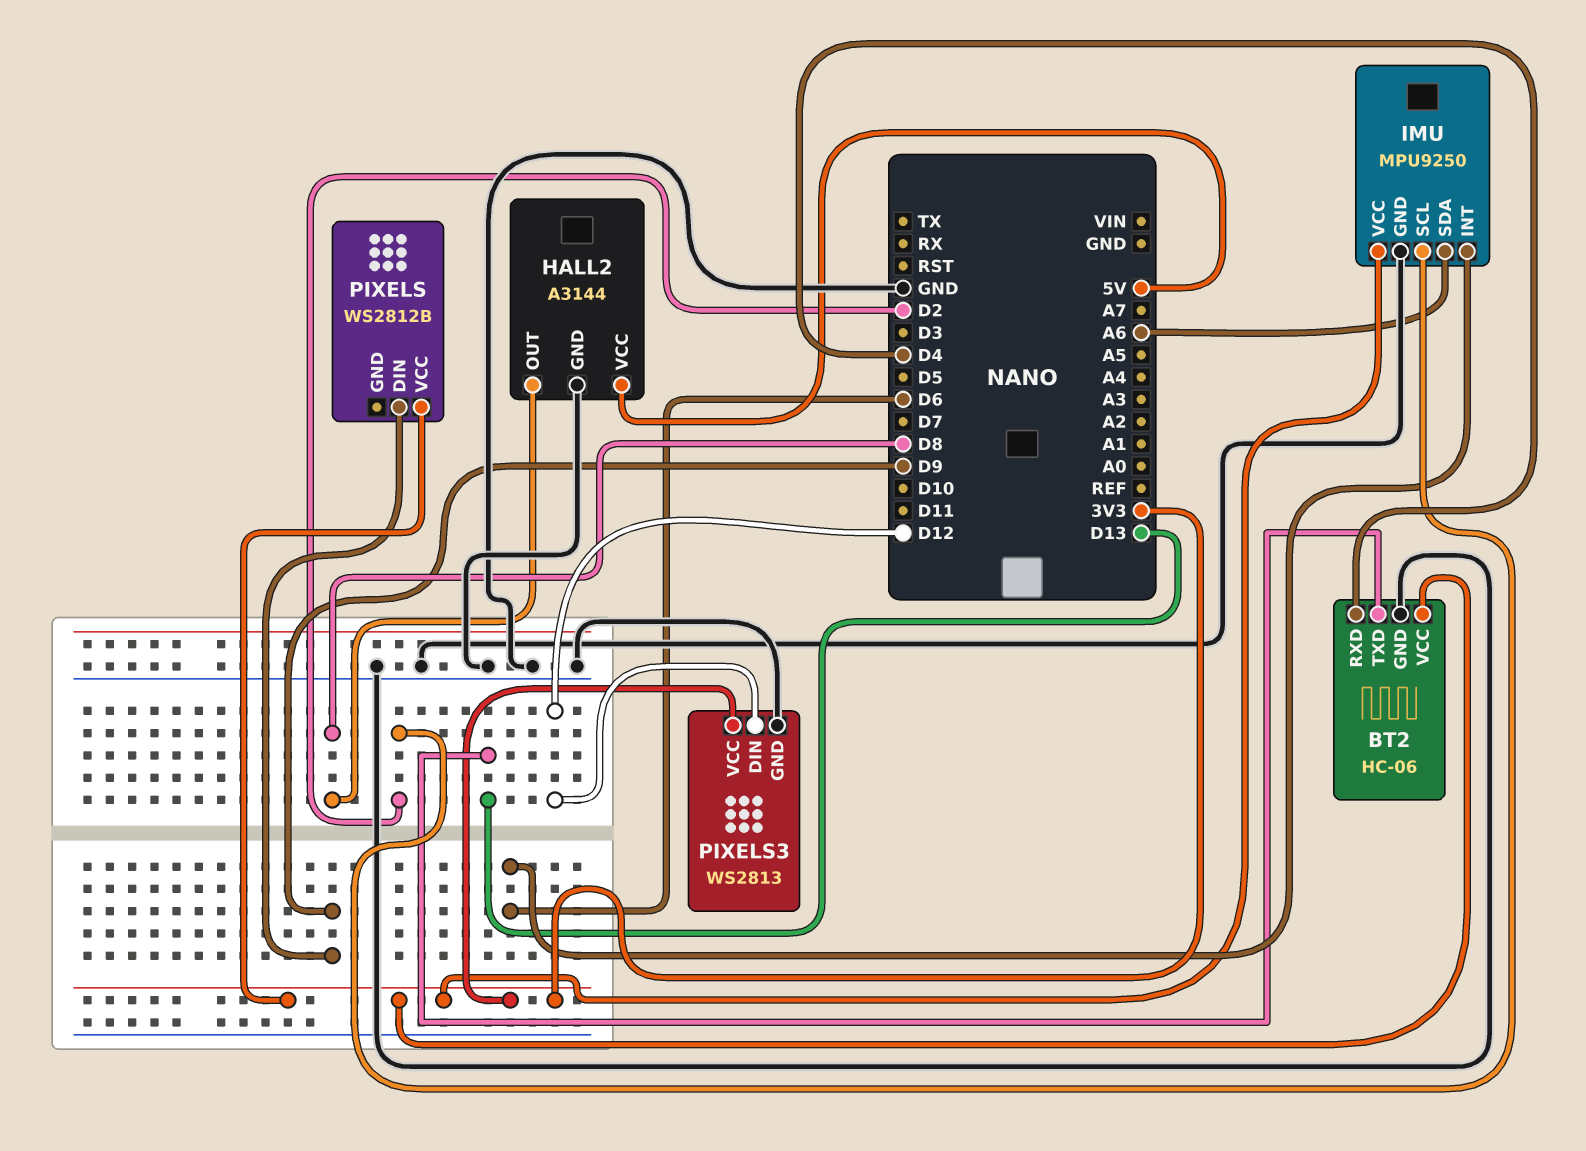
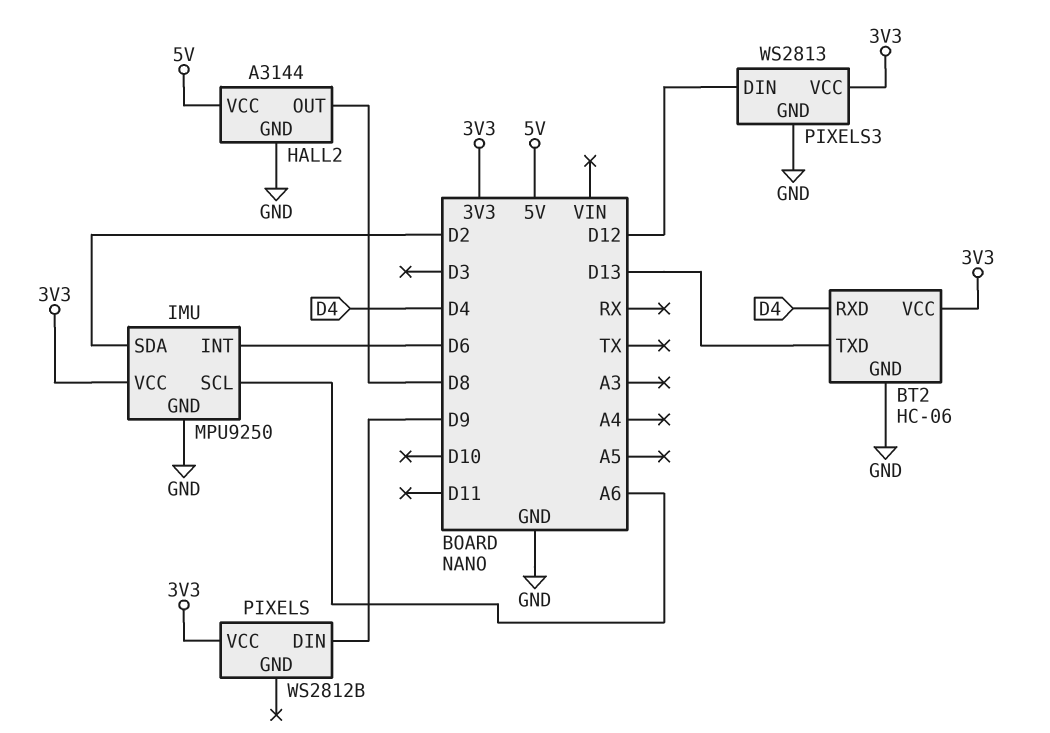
IMU pin SCL: D2 -> A6
IMU pin SDA: A6 -> D2

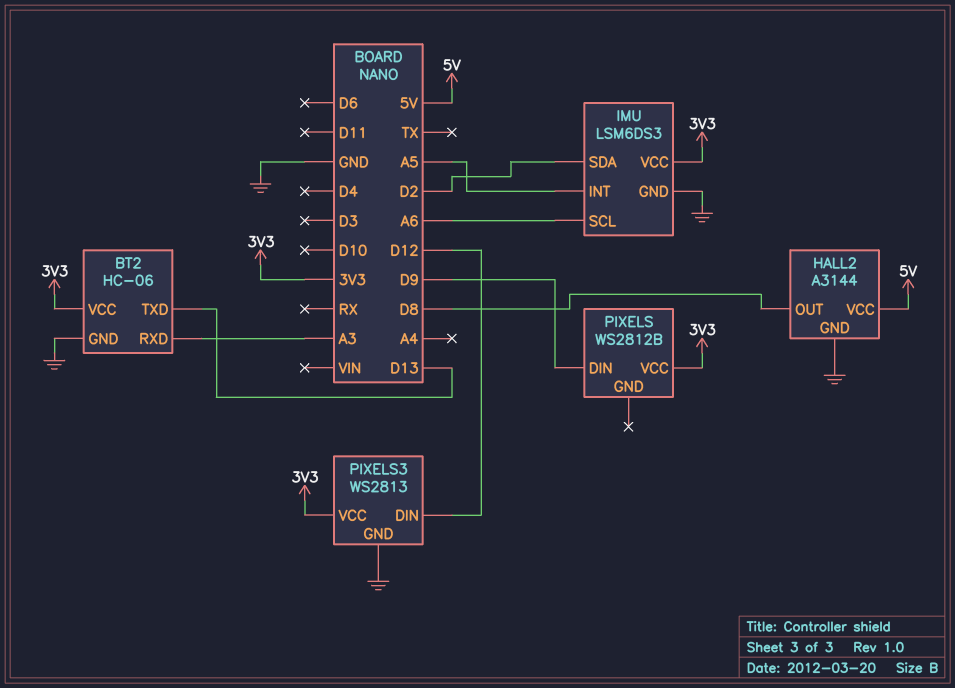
BT2 pin RXD: D4 -> A3
IMU: MPU9250 -> LSM6DS3
IMU pin INT: D6 -> A5

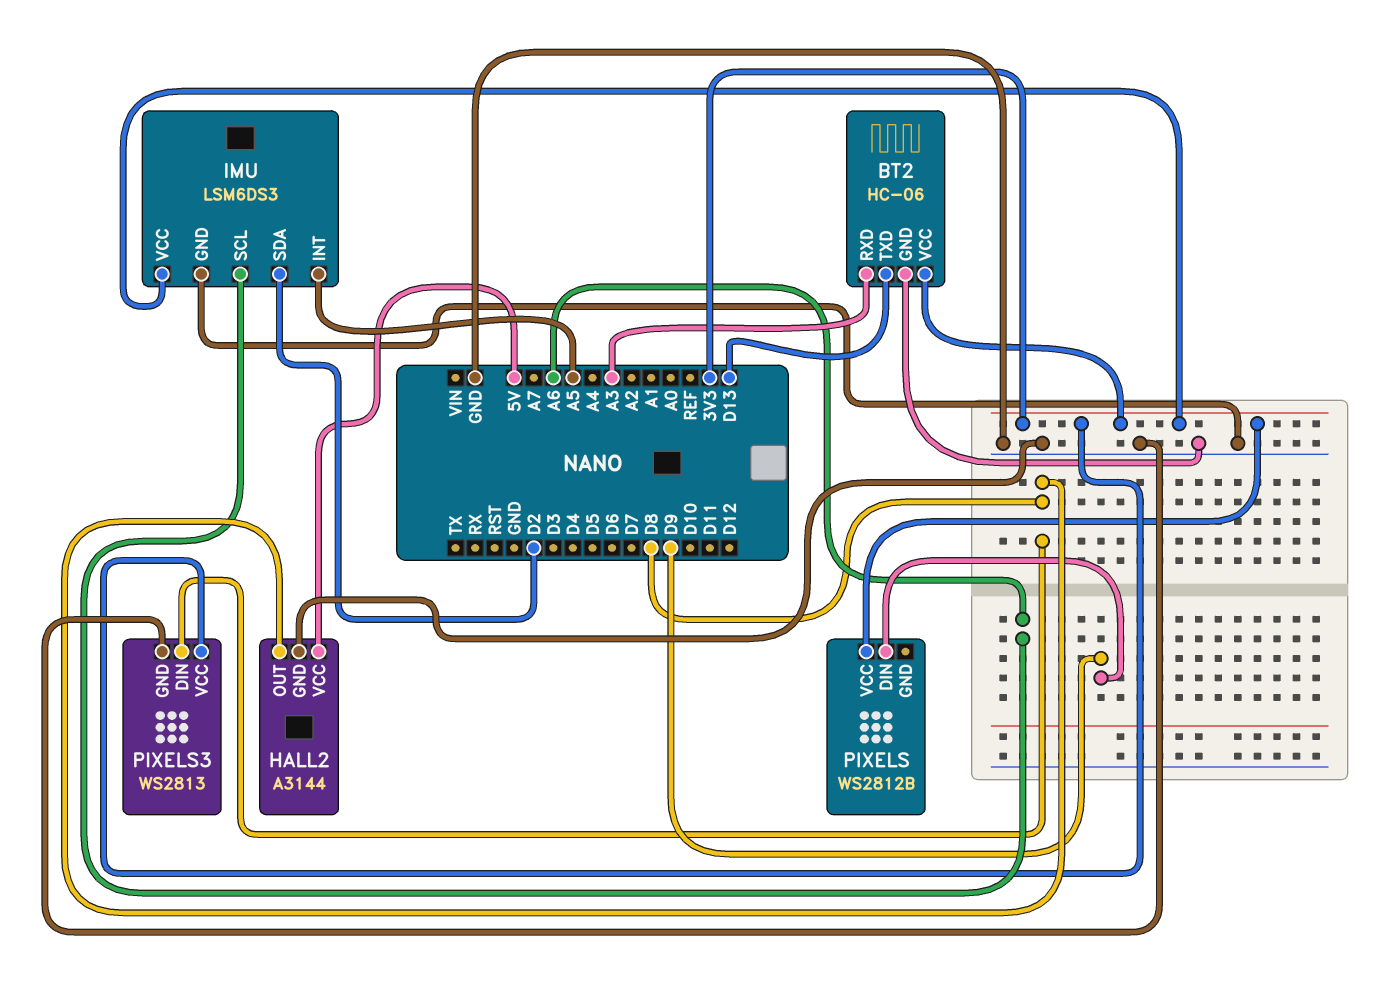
PIXELS3 pin DIN: D12 -> D8

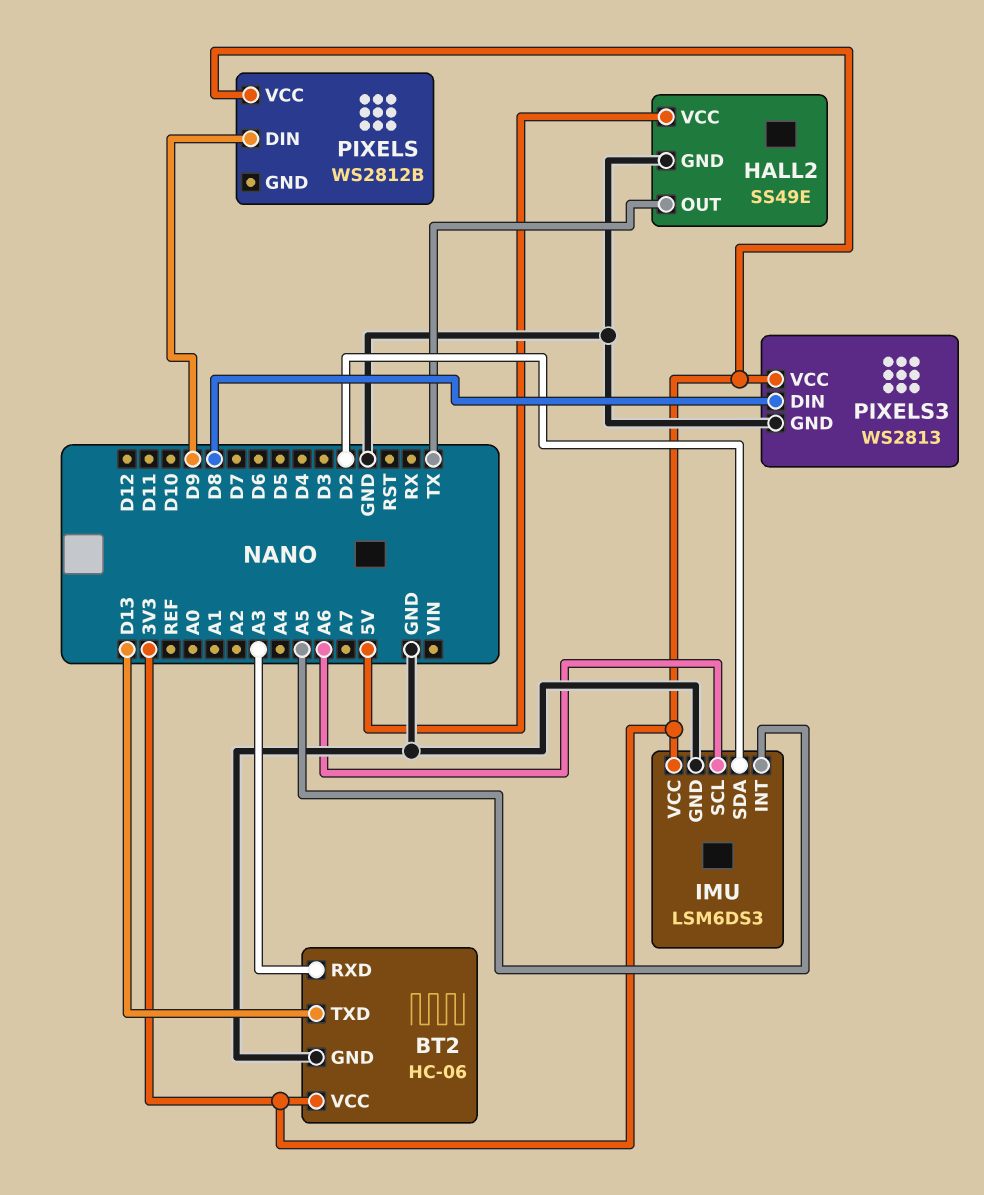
HALL2: A3144 -> SS49E
HALL2 pin OUT: D8 -> TX

